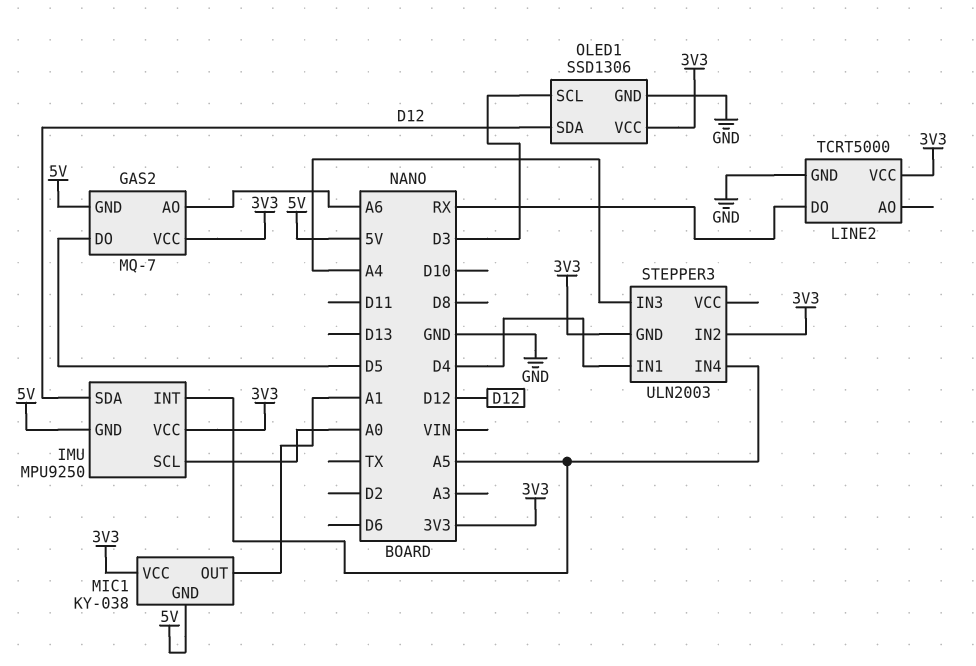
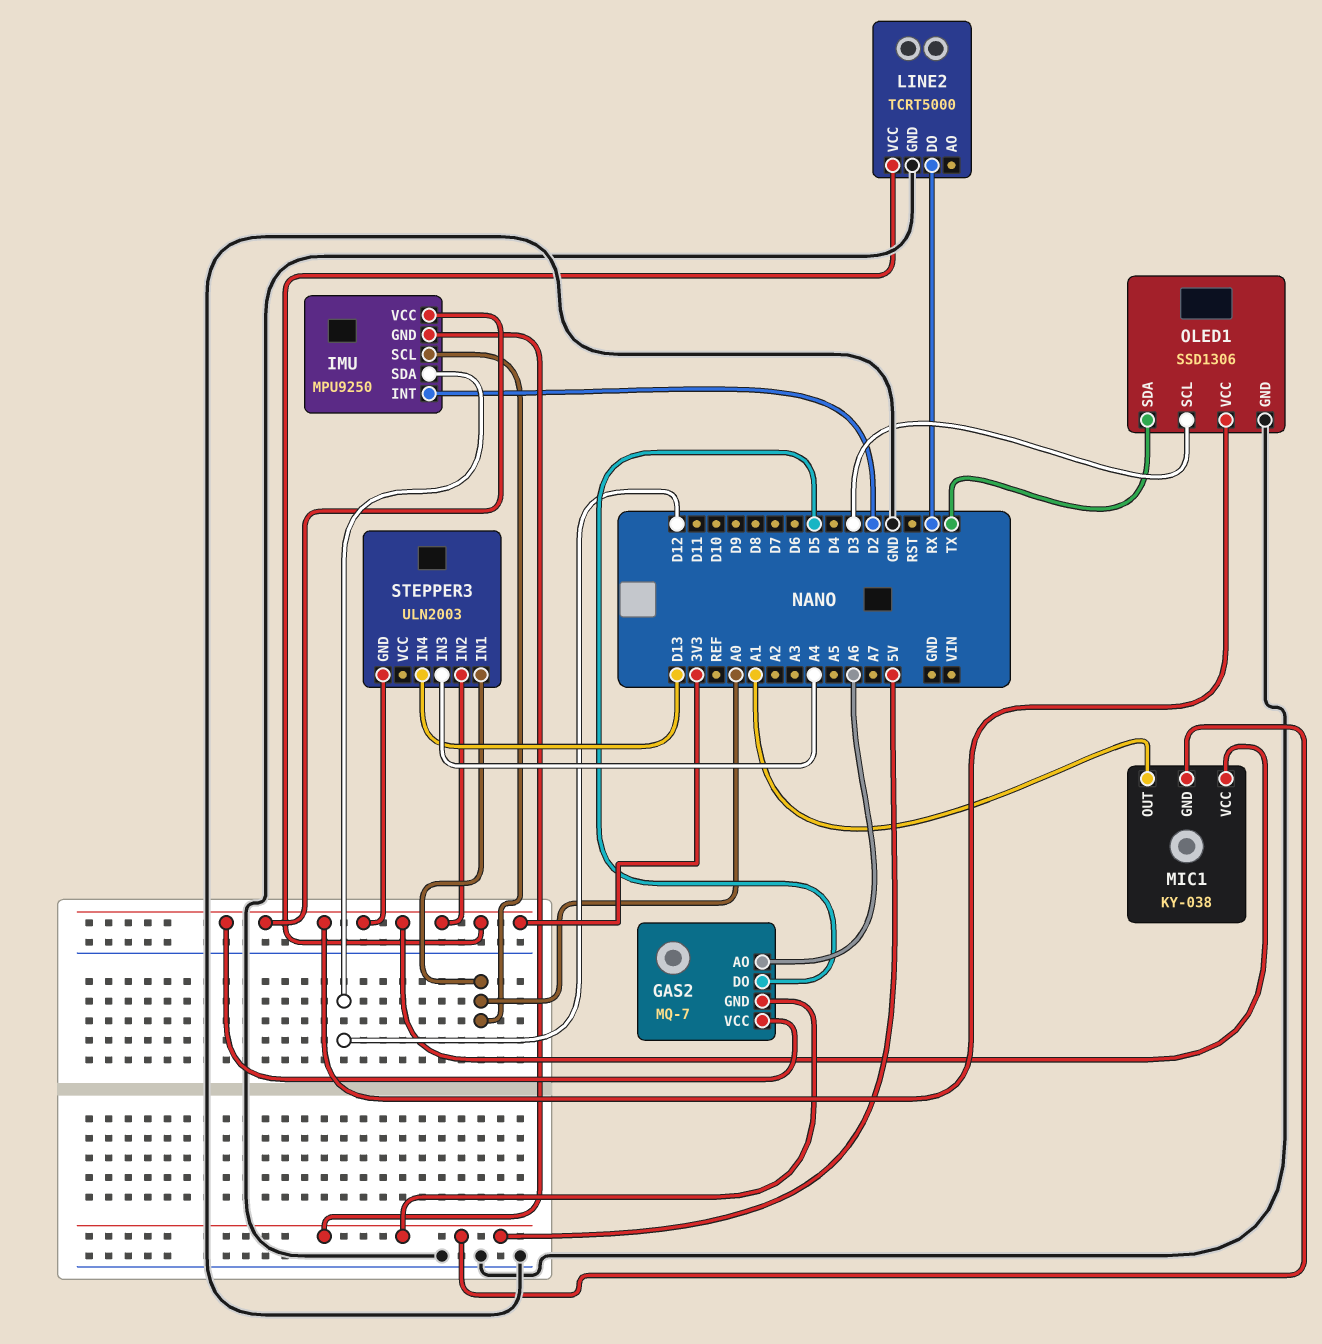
IMU pin INT: A5 -> D2
OLED1 pin SDA: D12 -> TX
STEPPER3 pin IN1: D4 -> A0
STEPPER3 pin IN4: A5 -> D13

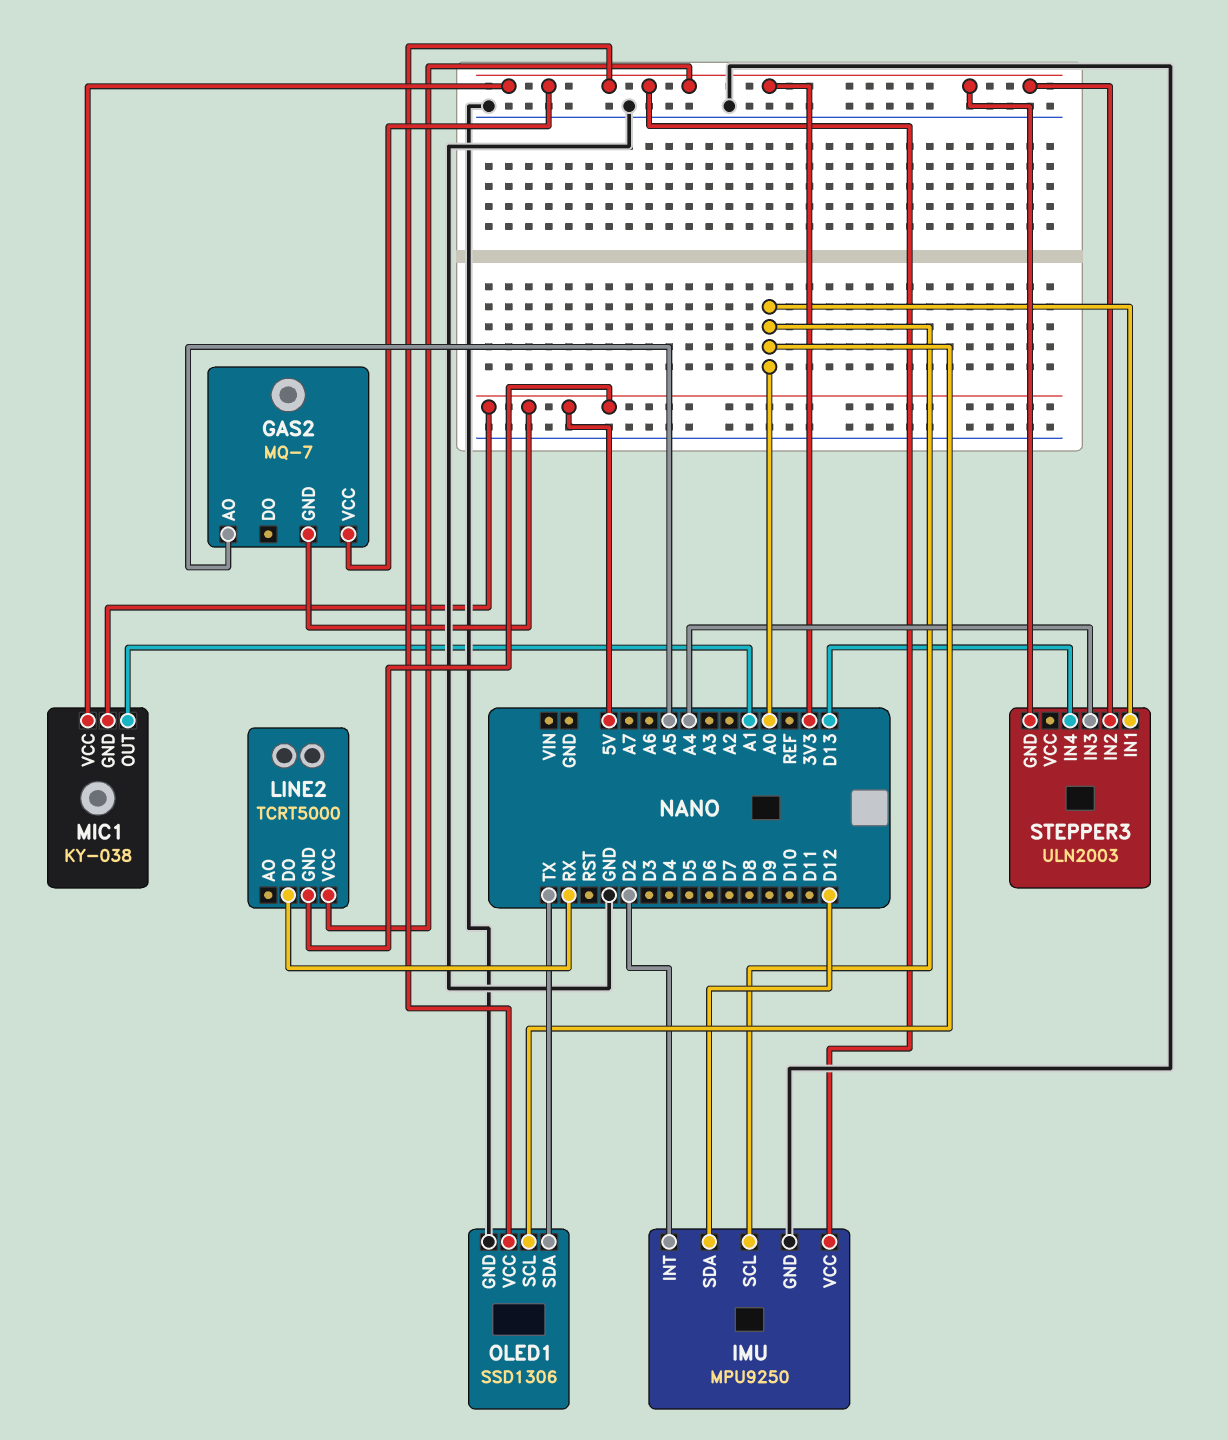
GAS2 pin AO: A6 -> A5
GAS2 pin DO: D5 -> none
IMU pin GND: 5V -> GND
LINE2 pin GND: GND -> 5V
OLED1 pin SCL: D3 -> A0

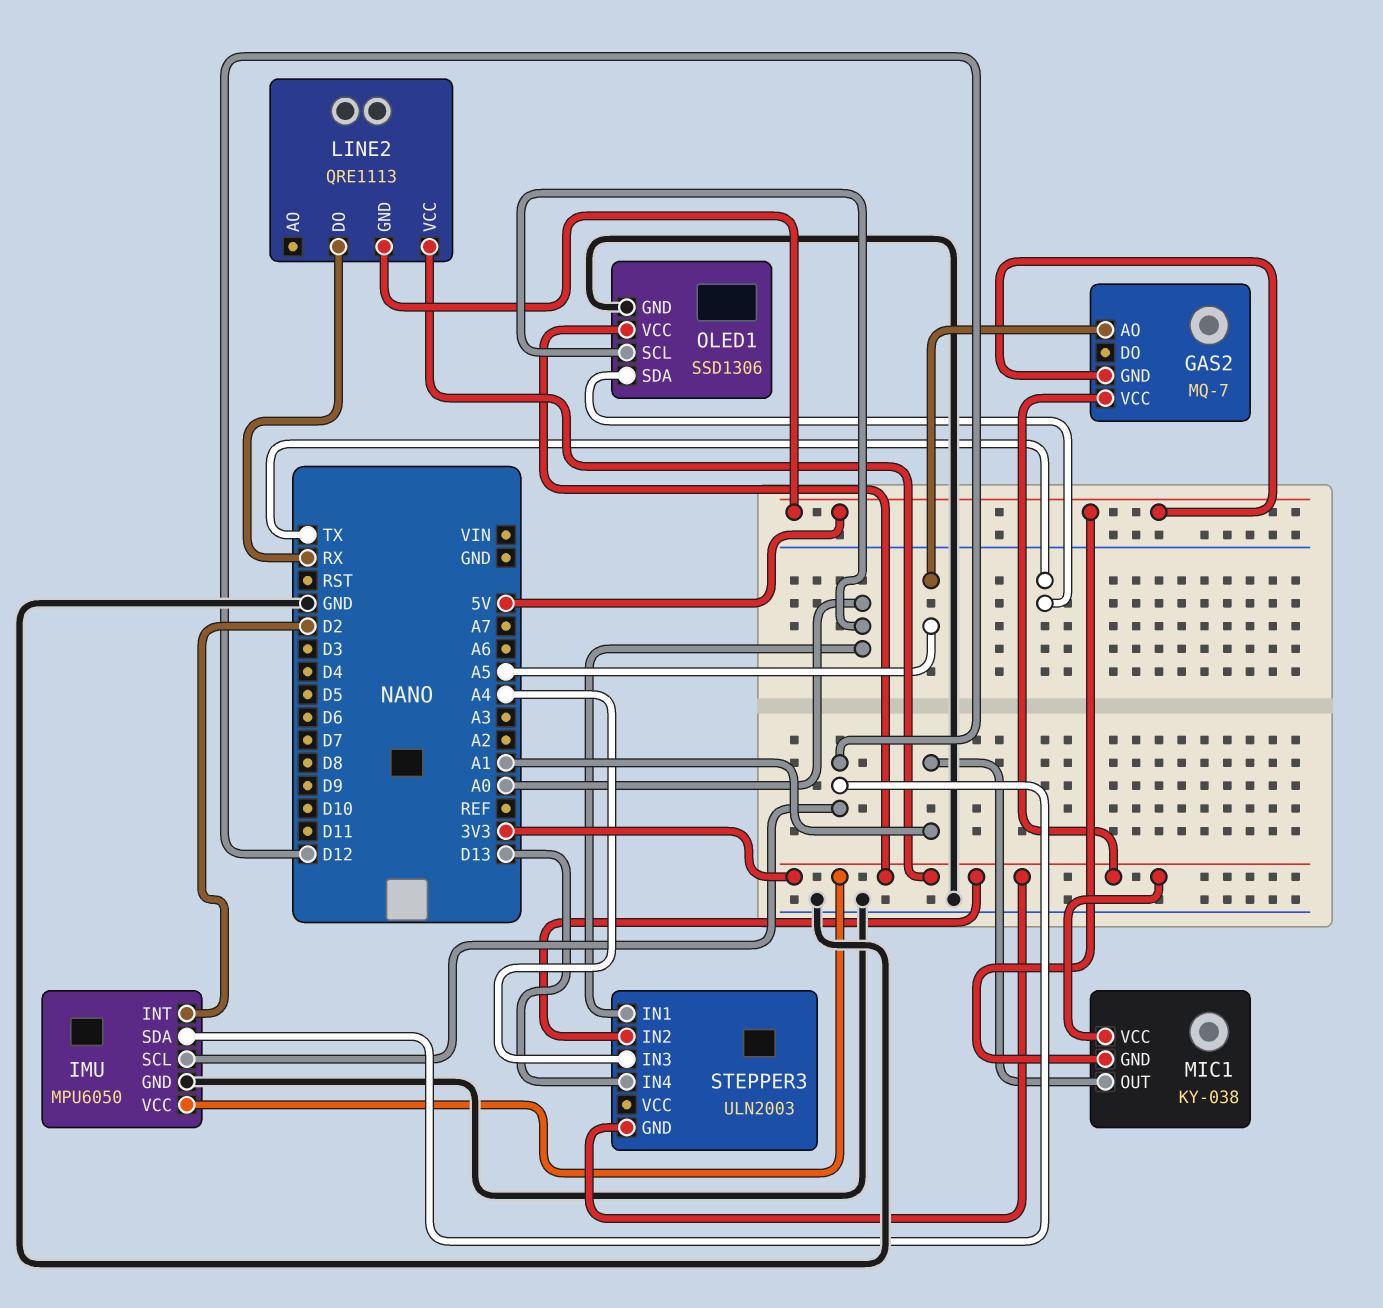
IMU: MPU9250 -> MPU6050
IMU pin SCL: A0 -> D12
LINE2: TCRT5000 -> QRE1113

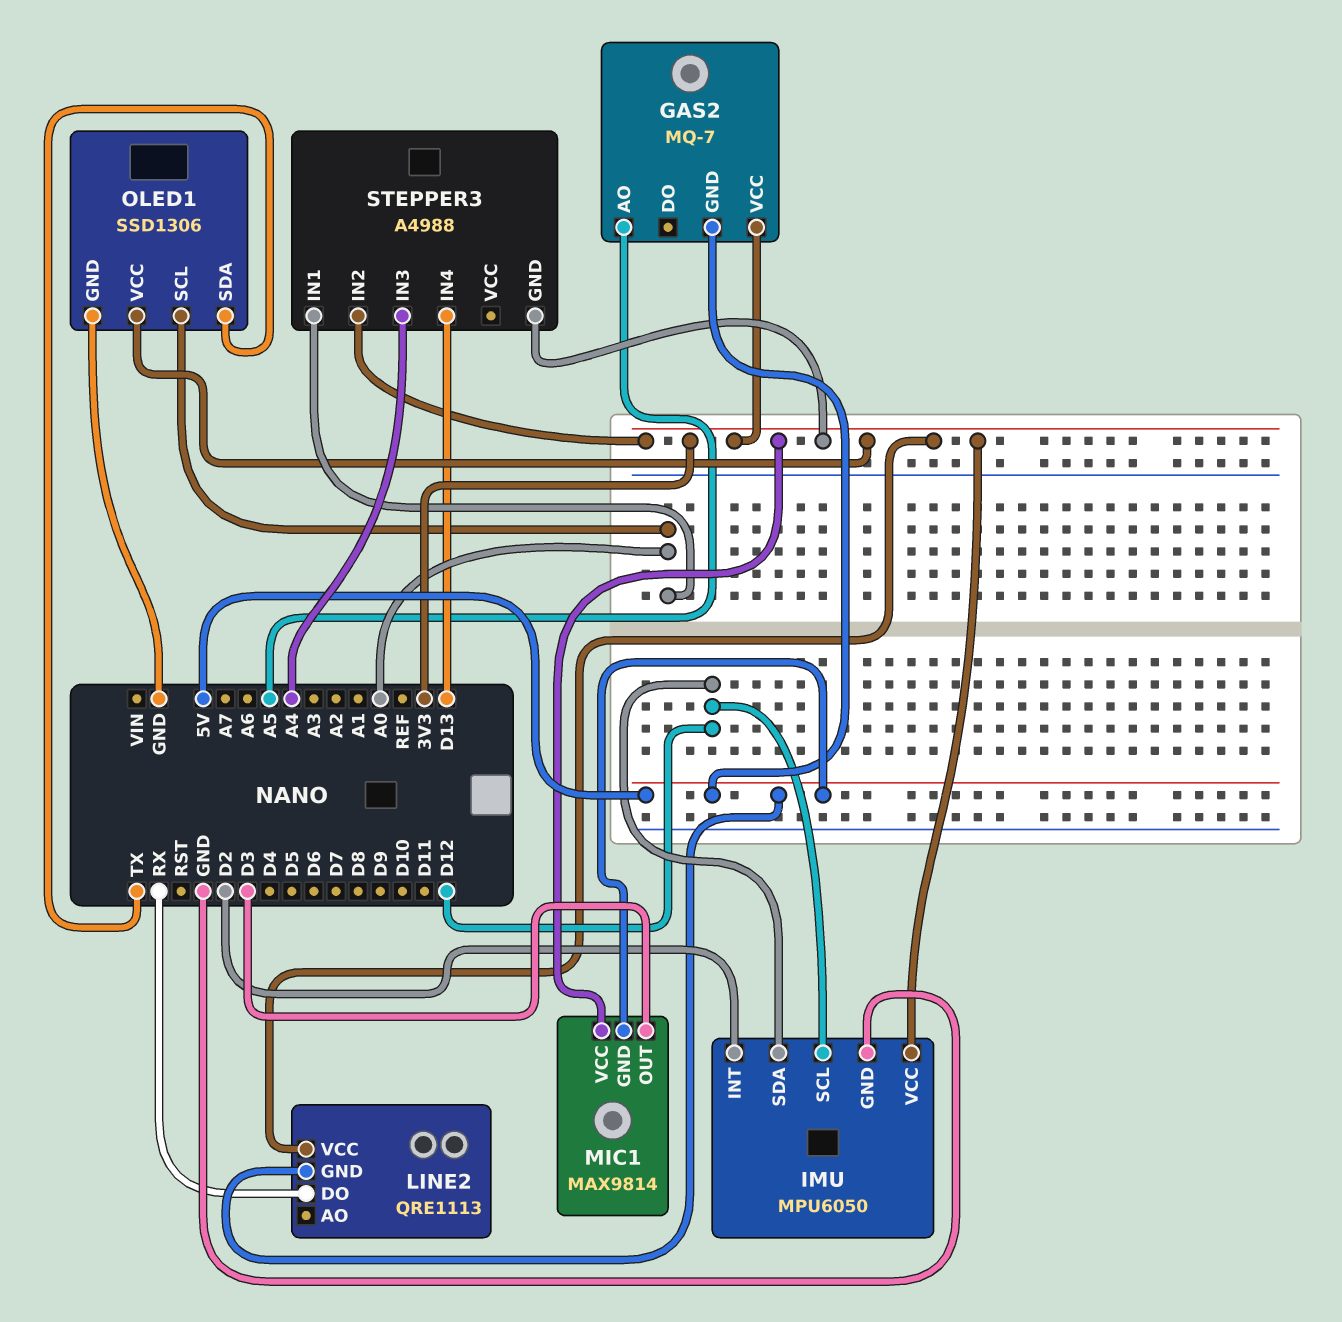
MIC1: KY-038 -> MAX9814
MIC1 pin OUT: A1 -> D3
STEPPER3: ULN2003 -> A4988

